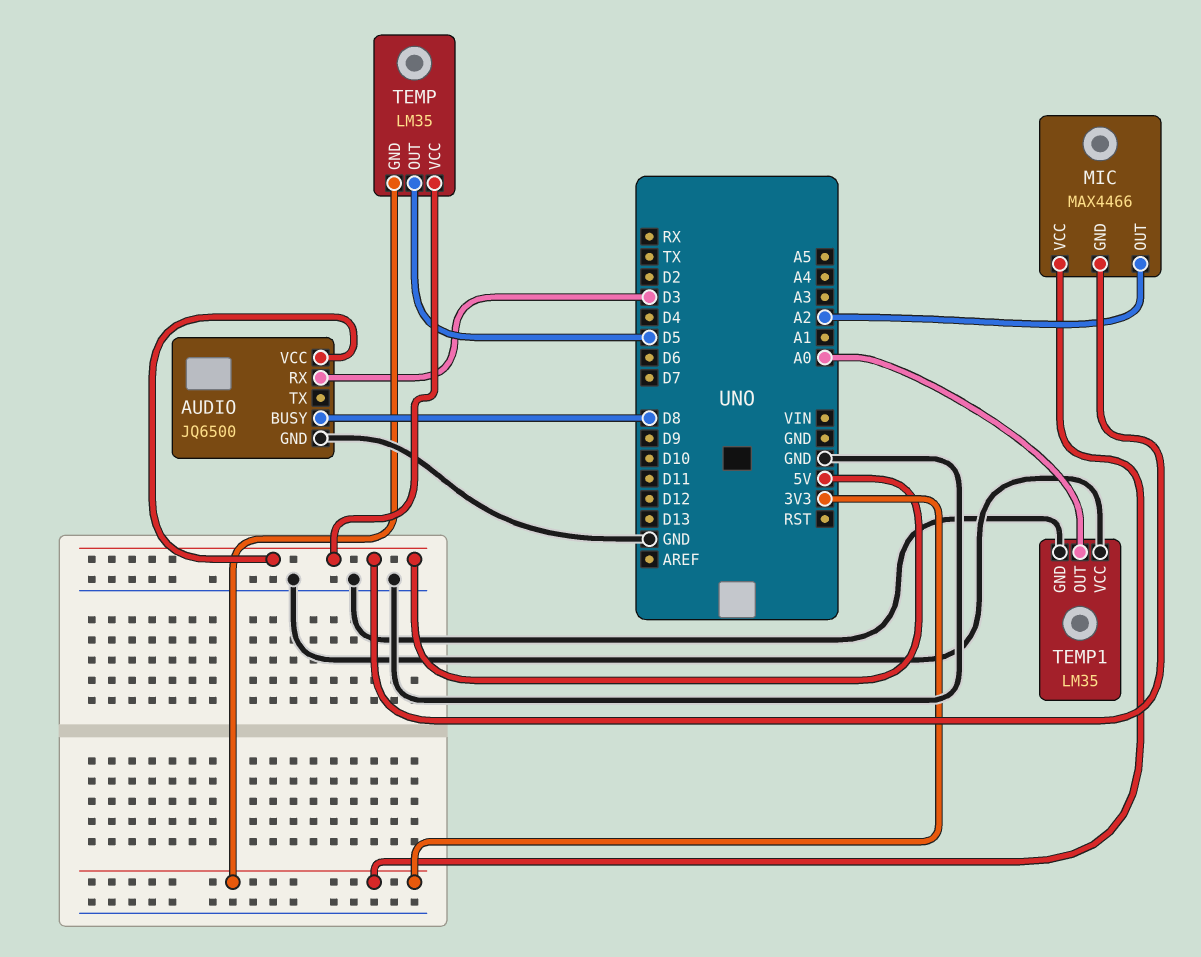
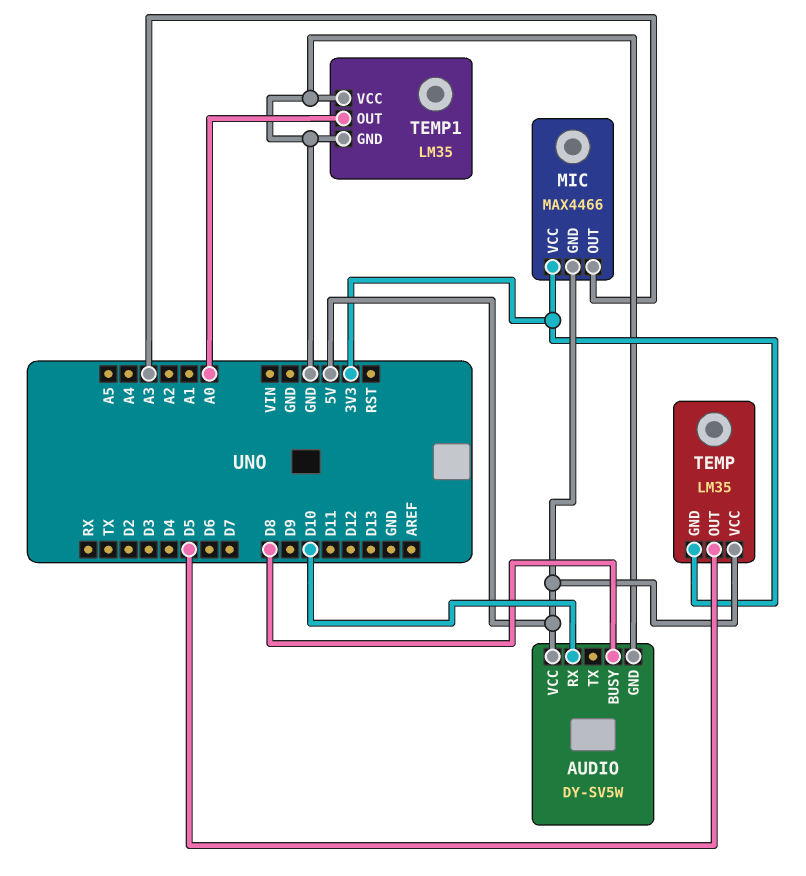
AUDIO: JQ6500 -> DY-SV5W
AUDIO pin RX: D3 -> D10
MIC pin OUT: A2 -> A3

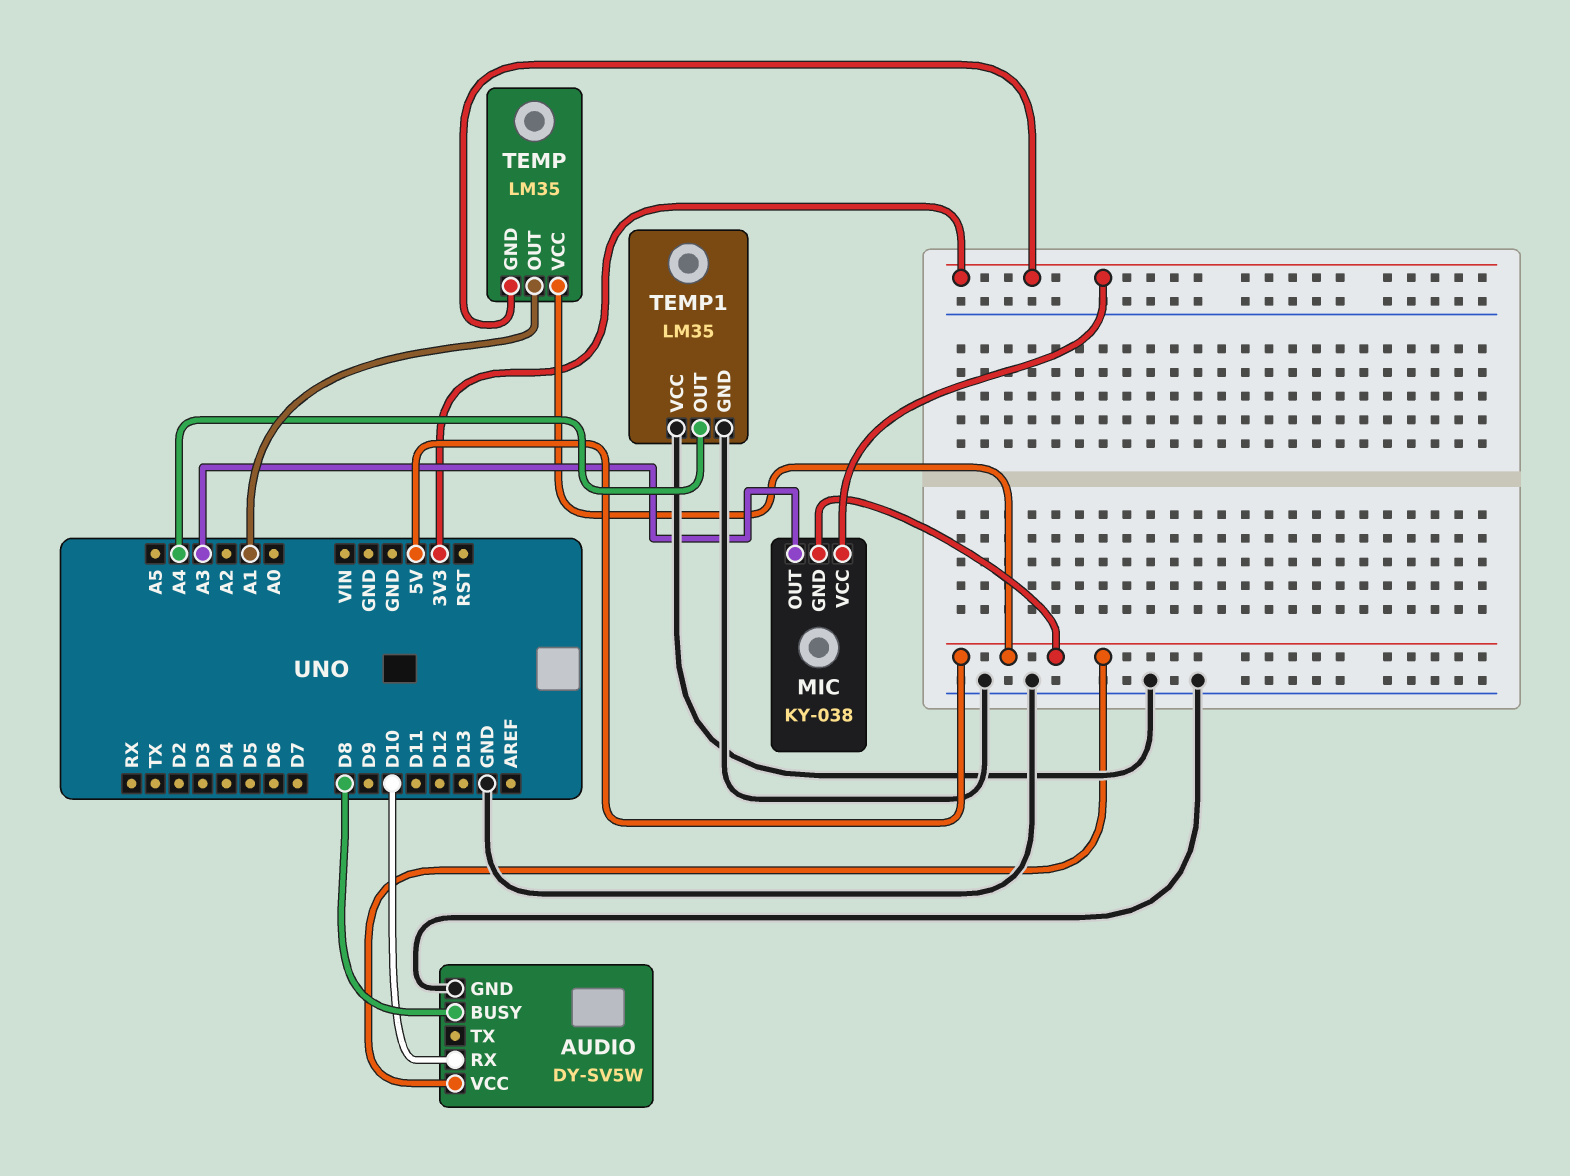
MIC: MAX4466 -> KY-038
TEMP pin OUT: D5 -> A1
TEMP1 pin OUT: A0 -> A4

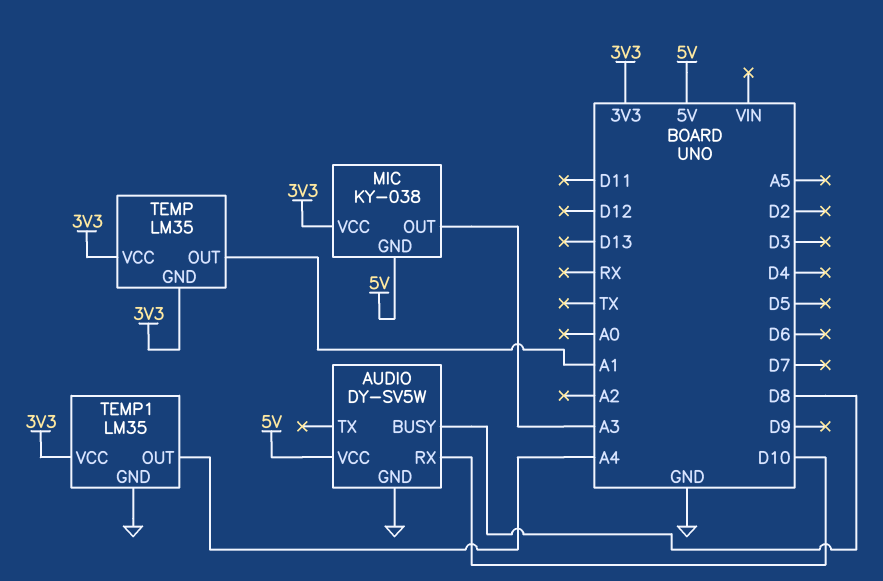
TEMP pin VCC: 5V -> 3V3
TEMP1 pin VCC: GND -> 3V3

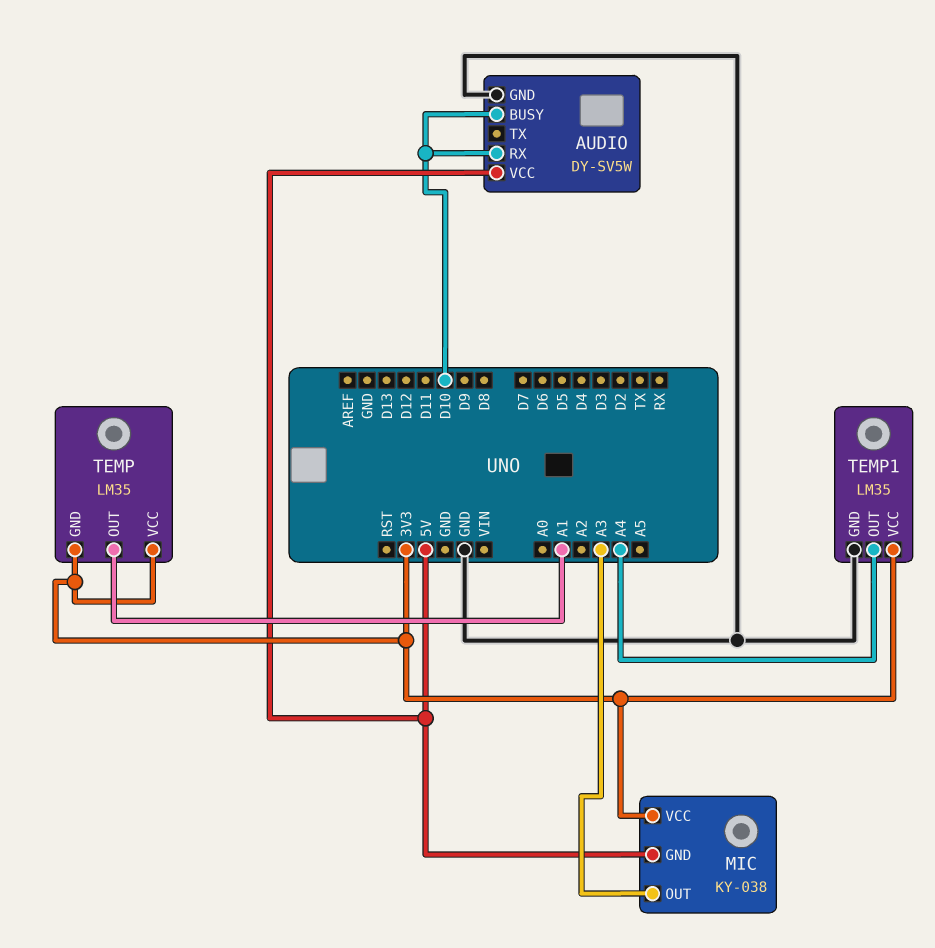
AUDIO pin BUSY: D8 -> D10

